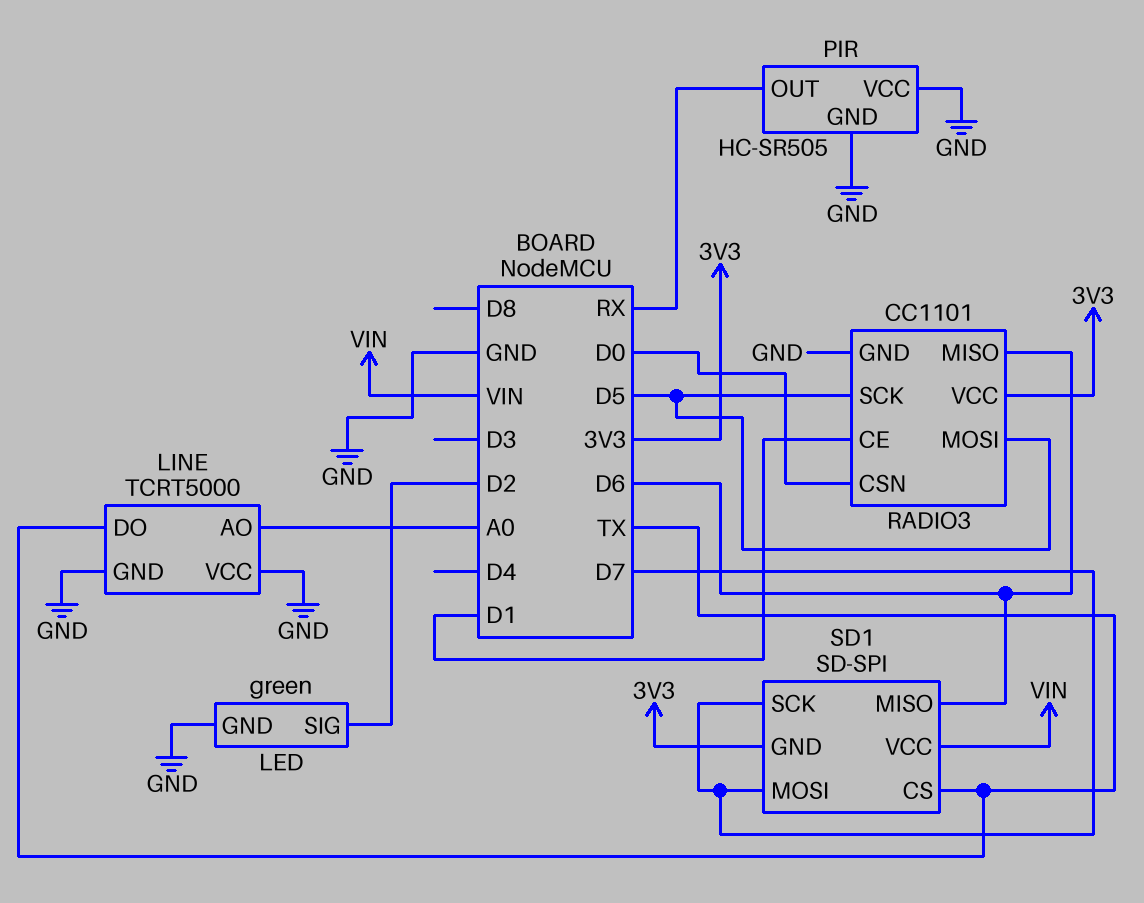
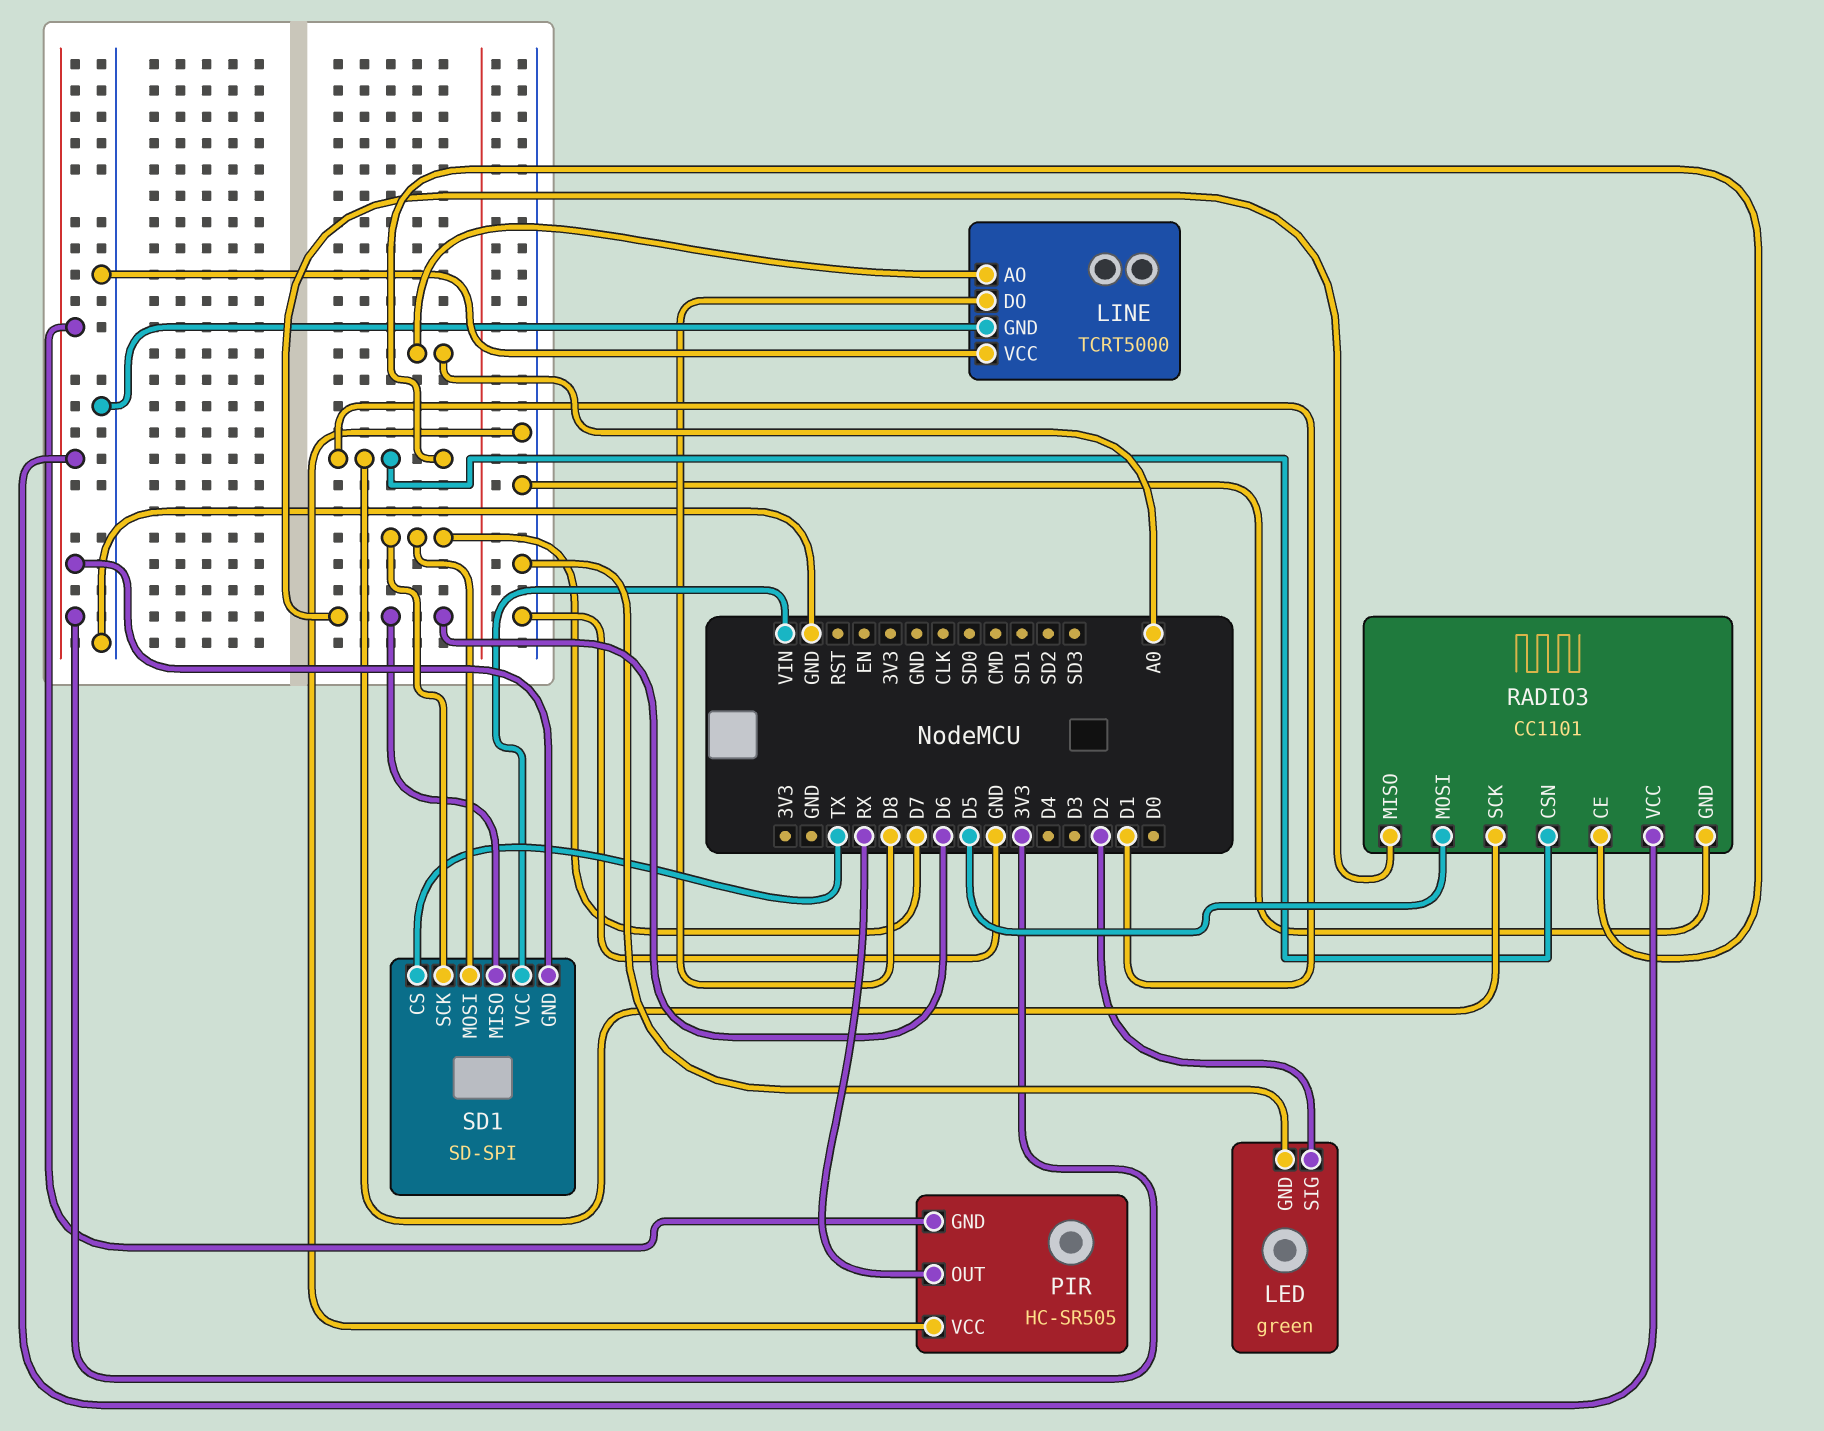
LINE pin DO: TX -> D8
PIR pin GND: GND -> 3V3
RADIO3 pin CSN: D0 -> D1
RADIO3 pin SCK: D5 -> D1

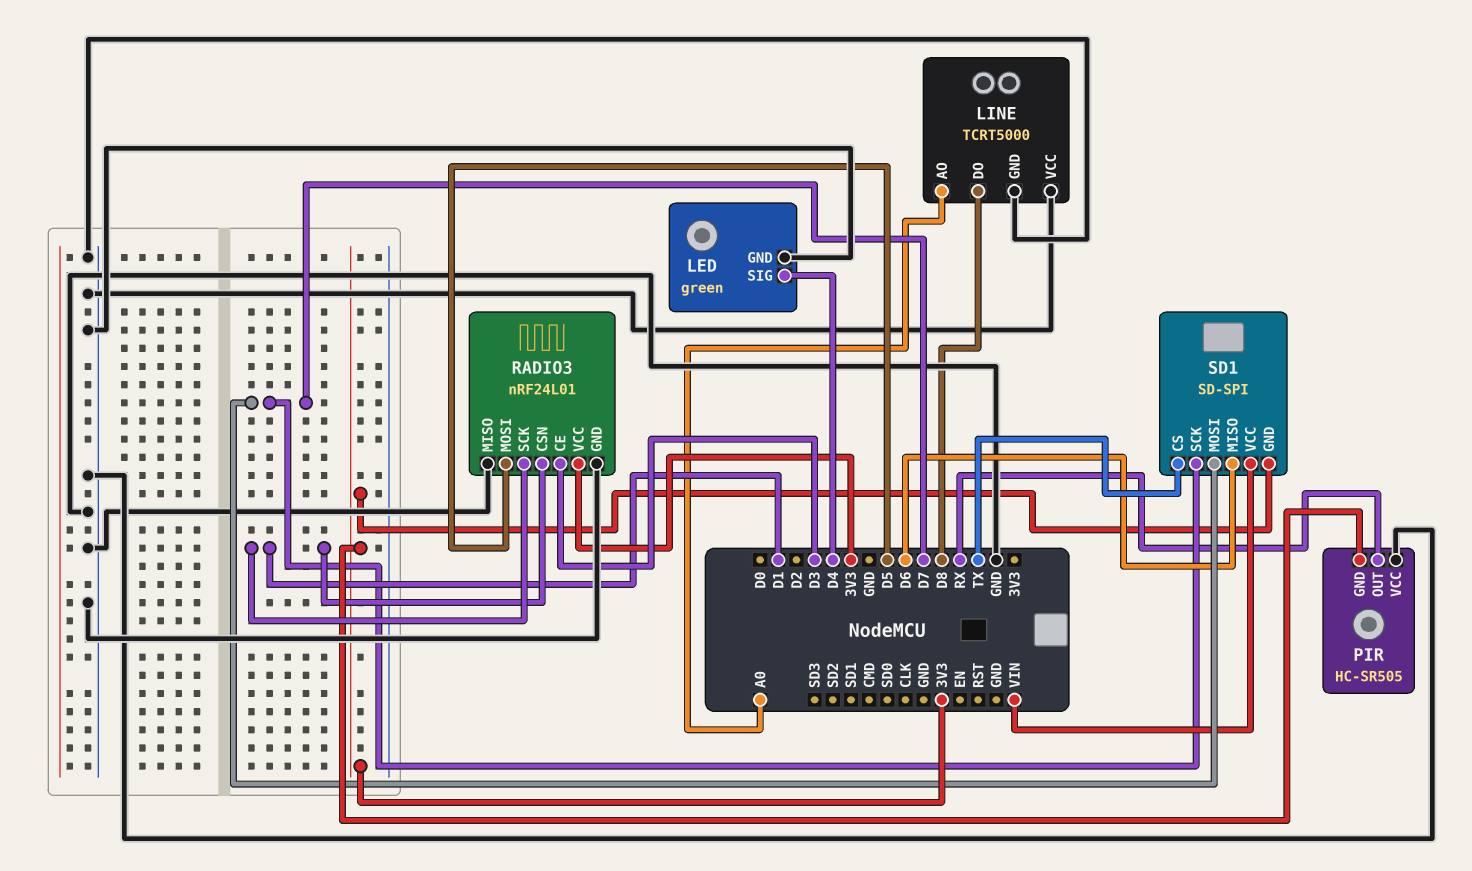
LED pin SIG: D2 -> D4
RADIO3: CC1101 -> nRF24L01
RADIO3 pin CE: D1 -> D3
RADIO3 pin MISO: D6 -> GND

